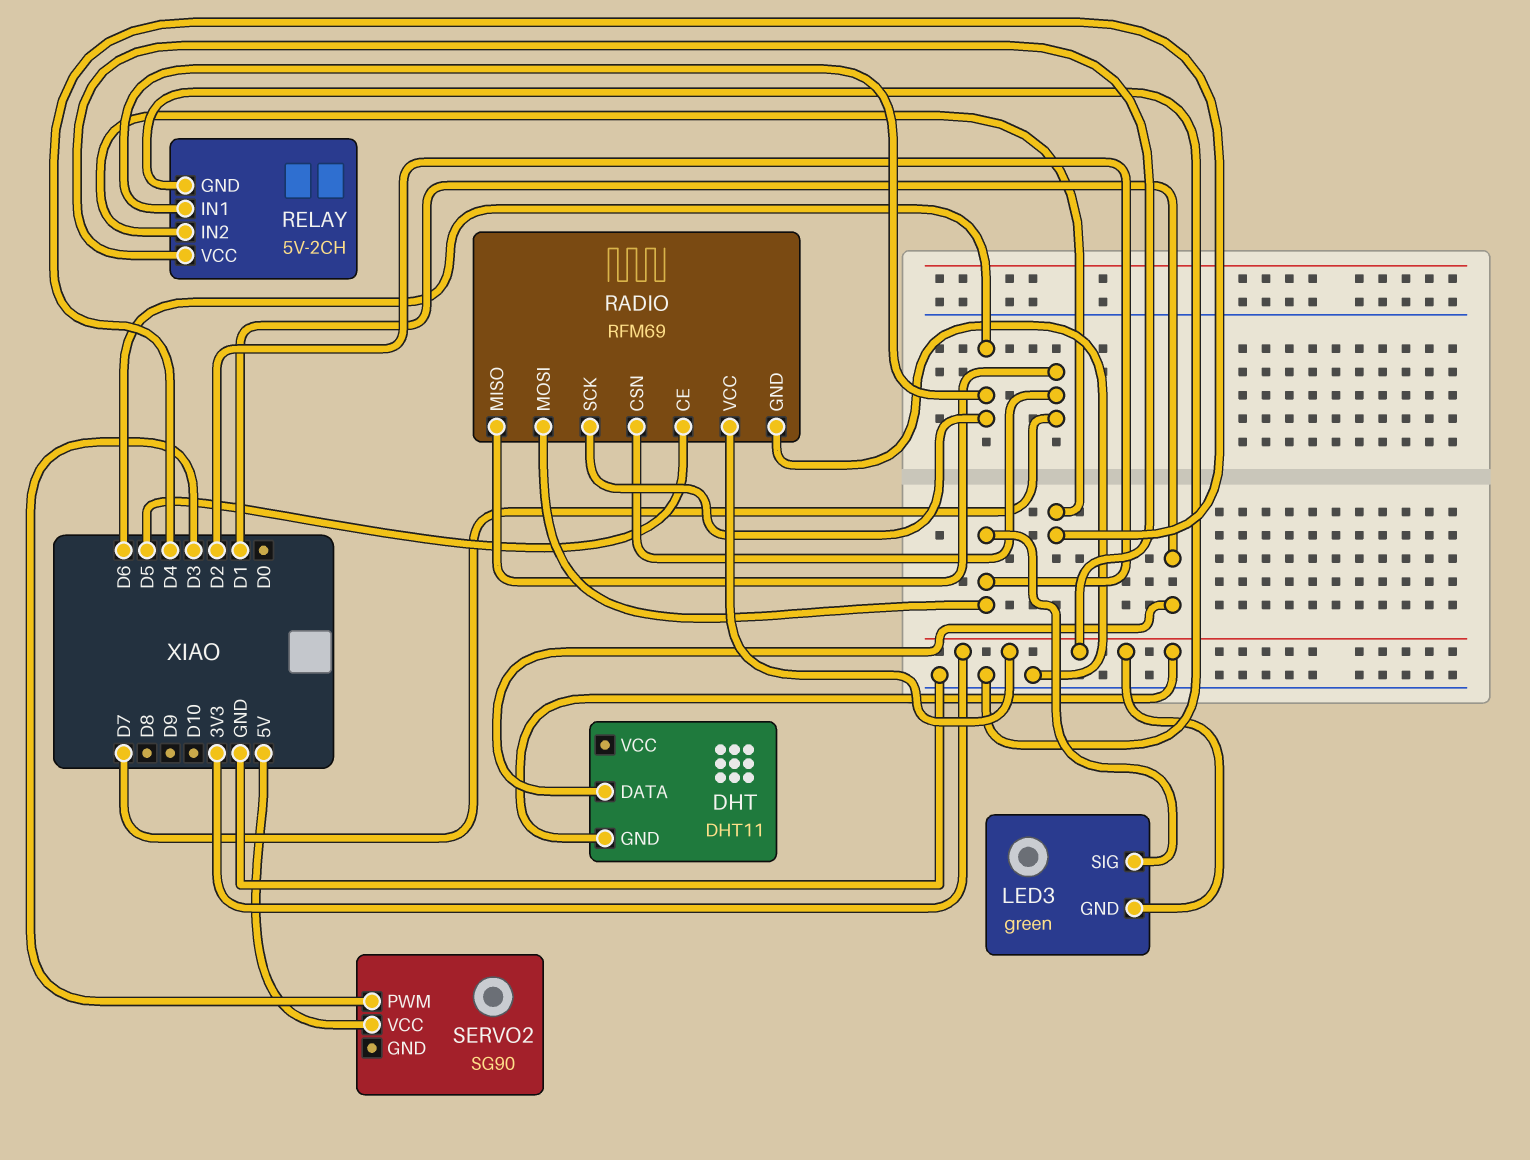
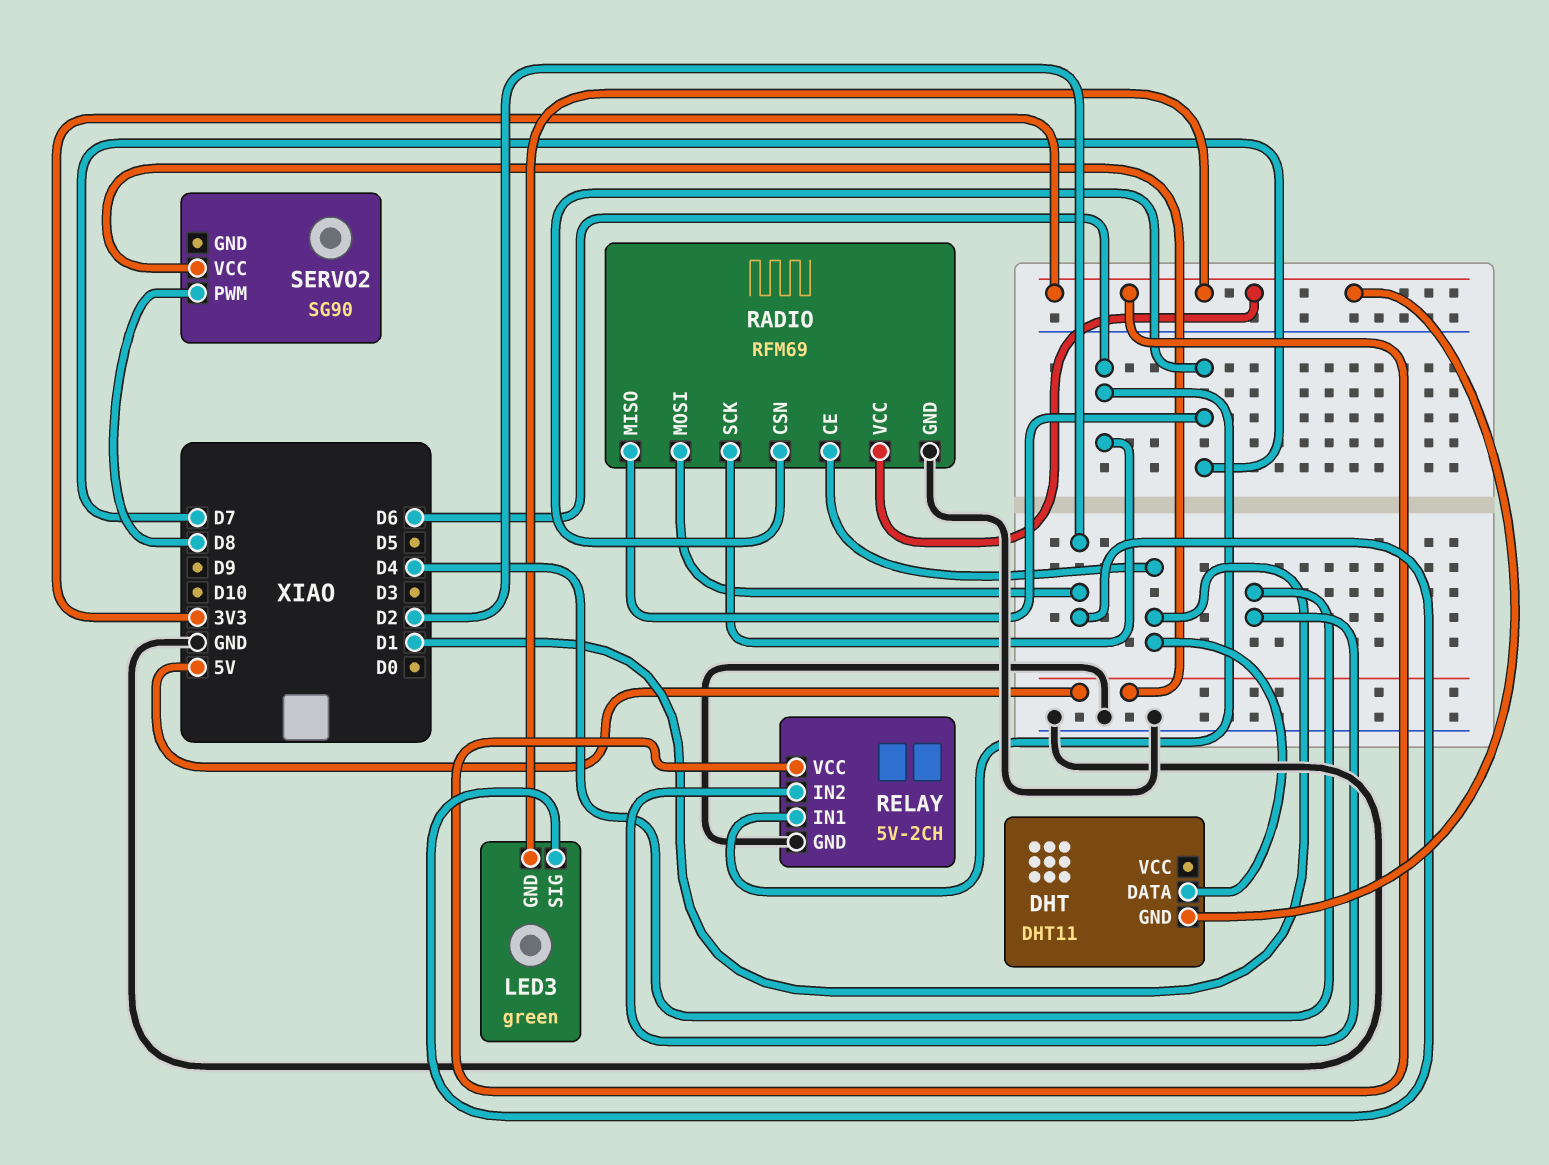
RADIO pin CE: D5 -> D1
SERVO2 pin PWM: D3 -> D8

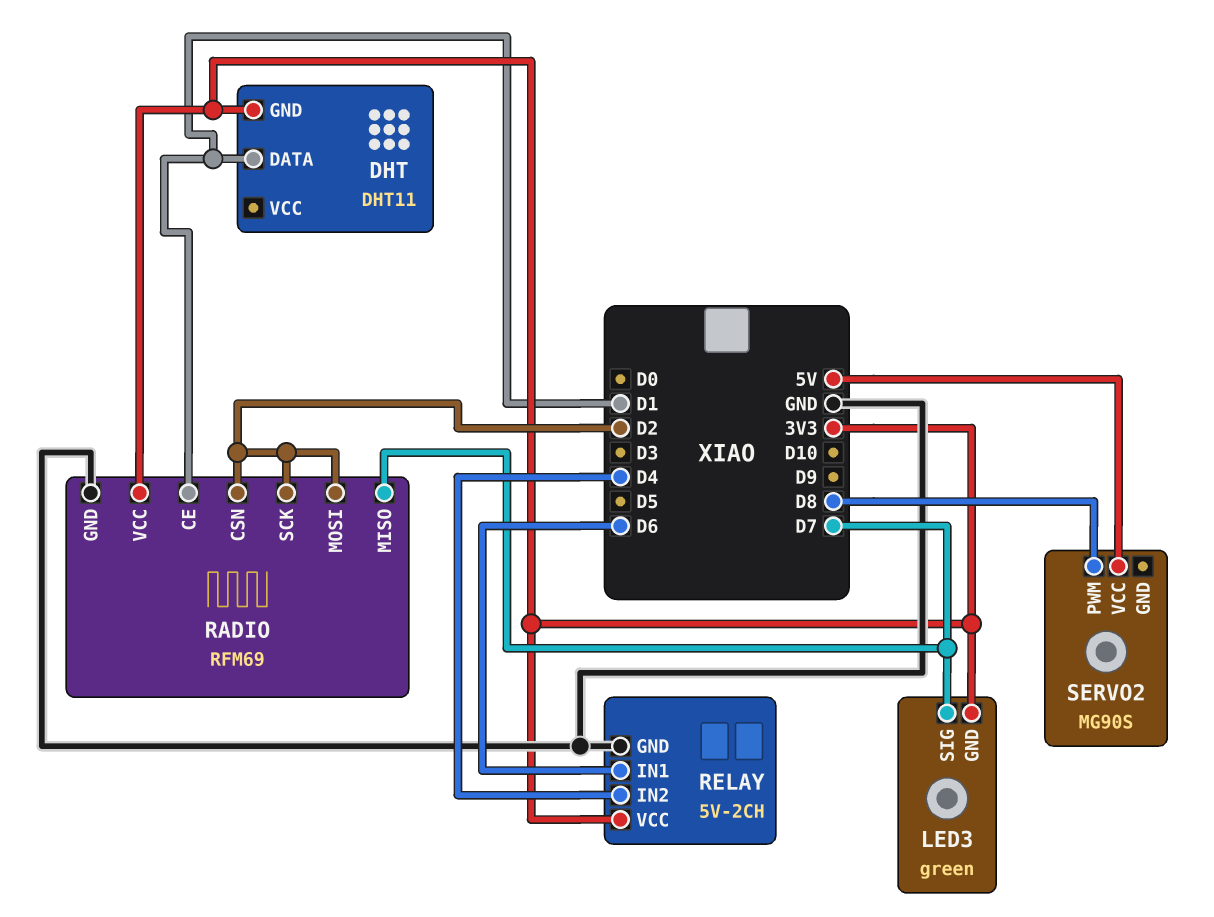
LED3 pin SIG: D2 -> D7
RADIO pin CSN: D7 -> D2
RADIO pin SCK: D6 -> D2
SERVO2: SG90 -> MG90S

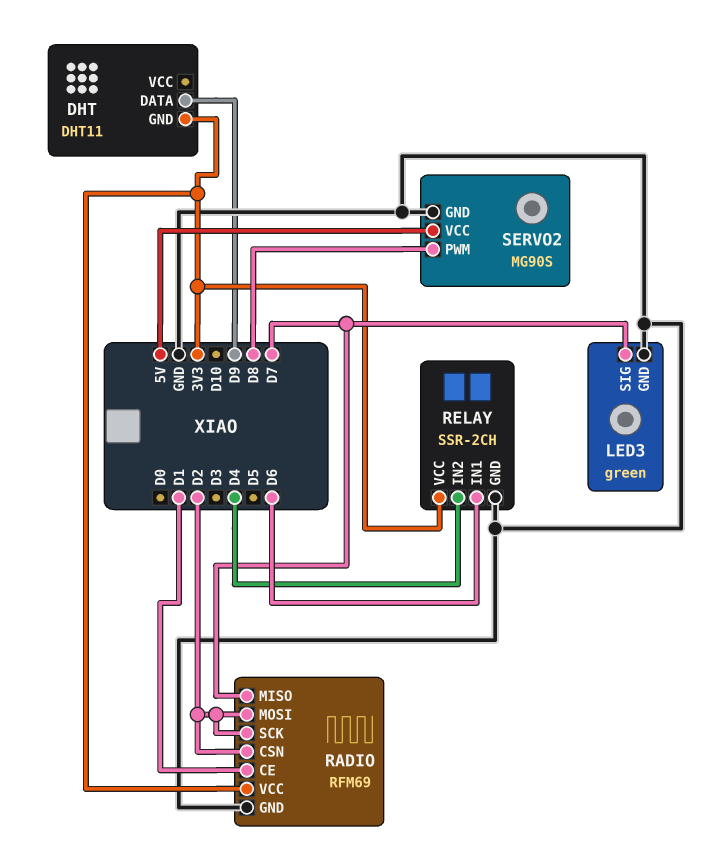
DHT pin DATA: D1 -> D9
LED3 pin GND: 3V3 -> GND
RELAY: 5V-2CH -> SSR-2CH
SERVO2 pin GND: none -> GND

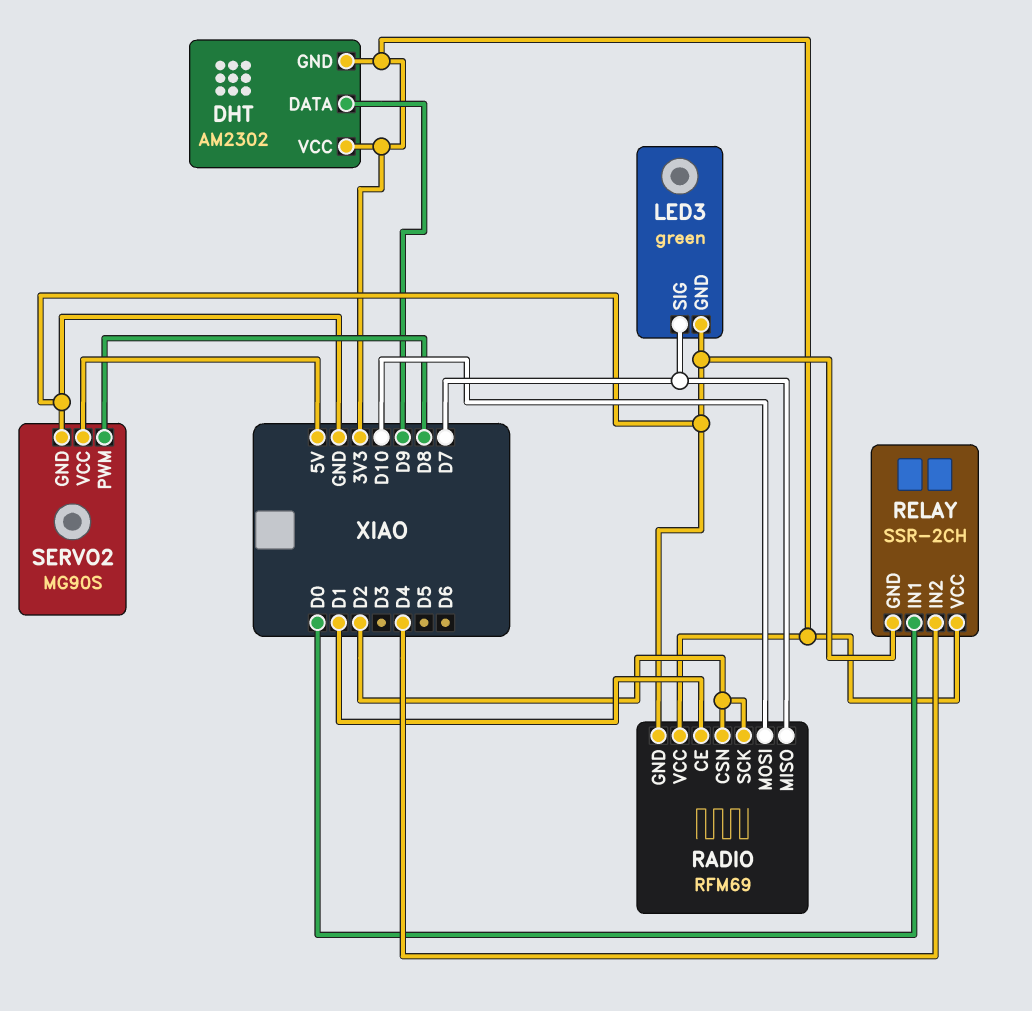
DHT: DHT11 -> AM2302
DHT pin VCC: none -> 3V3
RADIO pin MOSI: D2 -> D10
RELAY pin IN1: D6 -> D0

